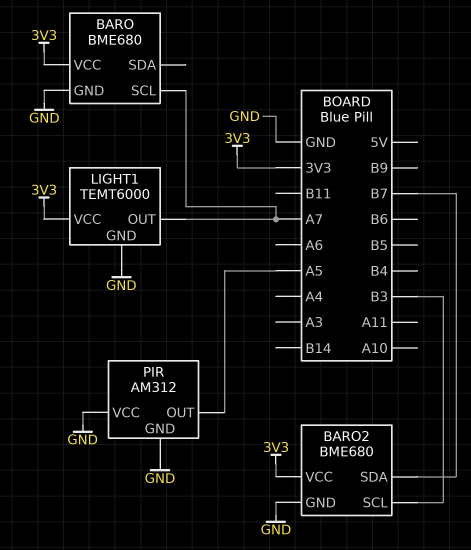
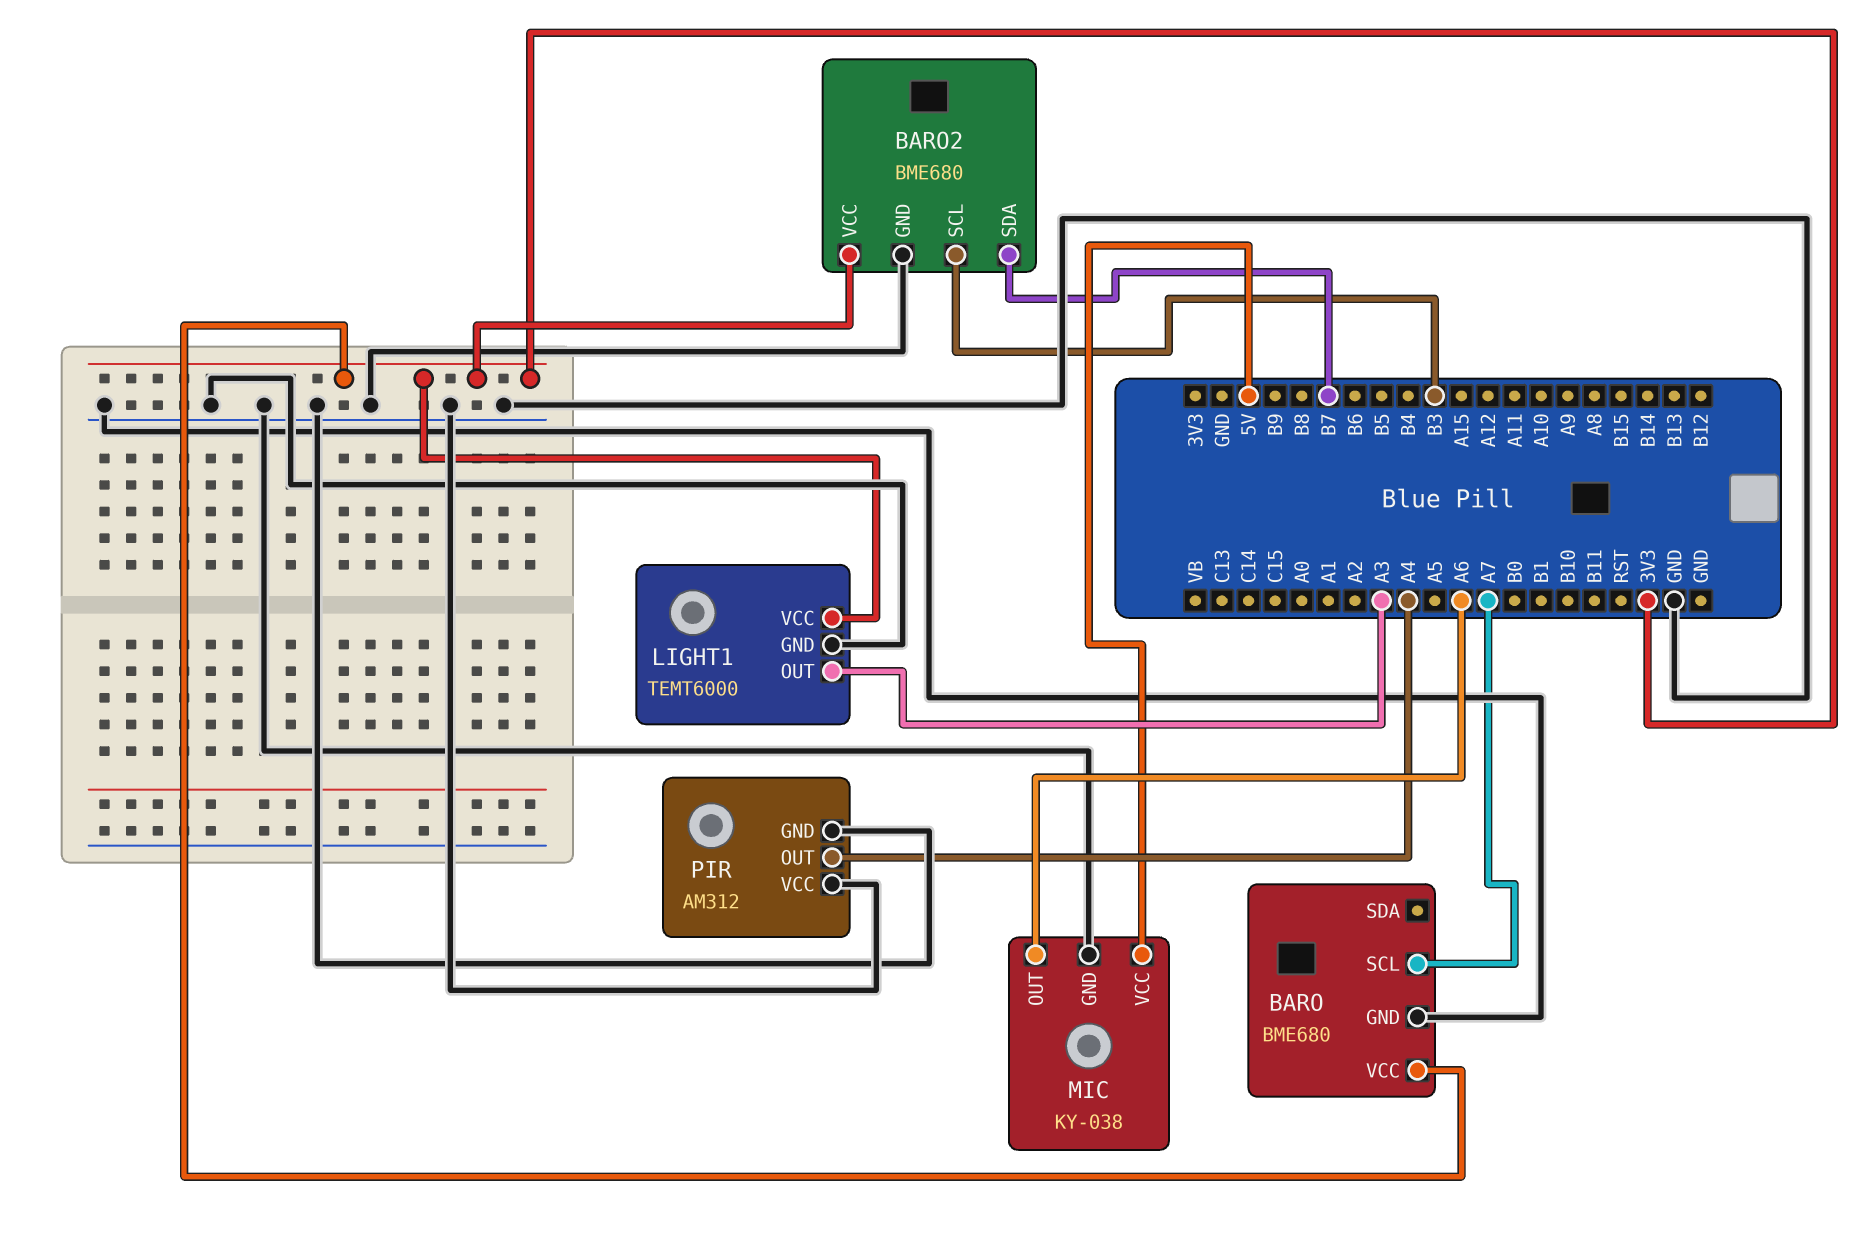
LIGHT1 pin OUT: A7 -> A3
MIC: none -> KY-038
MIC pin GND: none -> GND
MIC pin OUT: none -> A6
MIC pin VCC: none -> 5V
PIR pin OUT: A5 -> A4

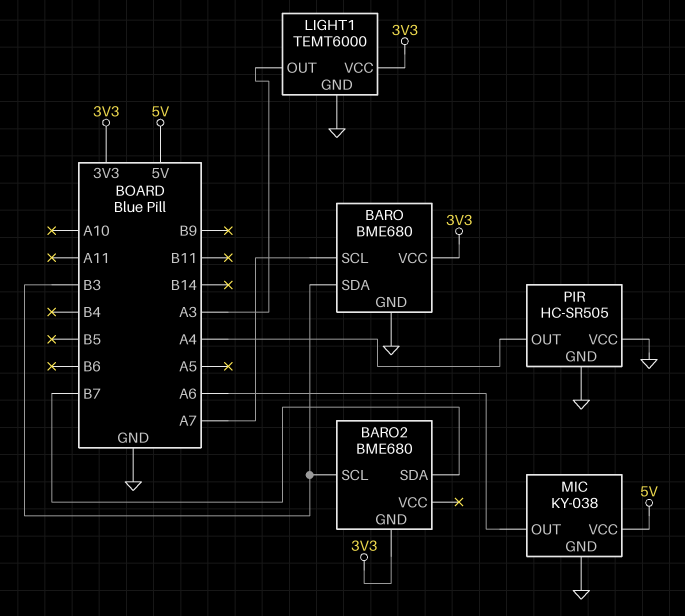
BARO pin SDA: none -> B3
BARO2 pin GND: GND -> 3V3
BARO2 pin VCC: 3V3 -> none
PIR: AM312 -> HC-SR505

